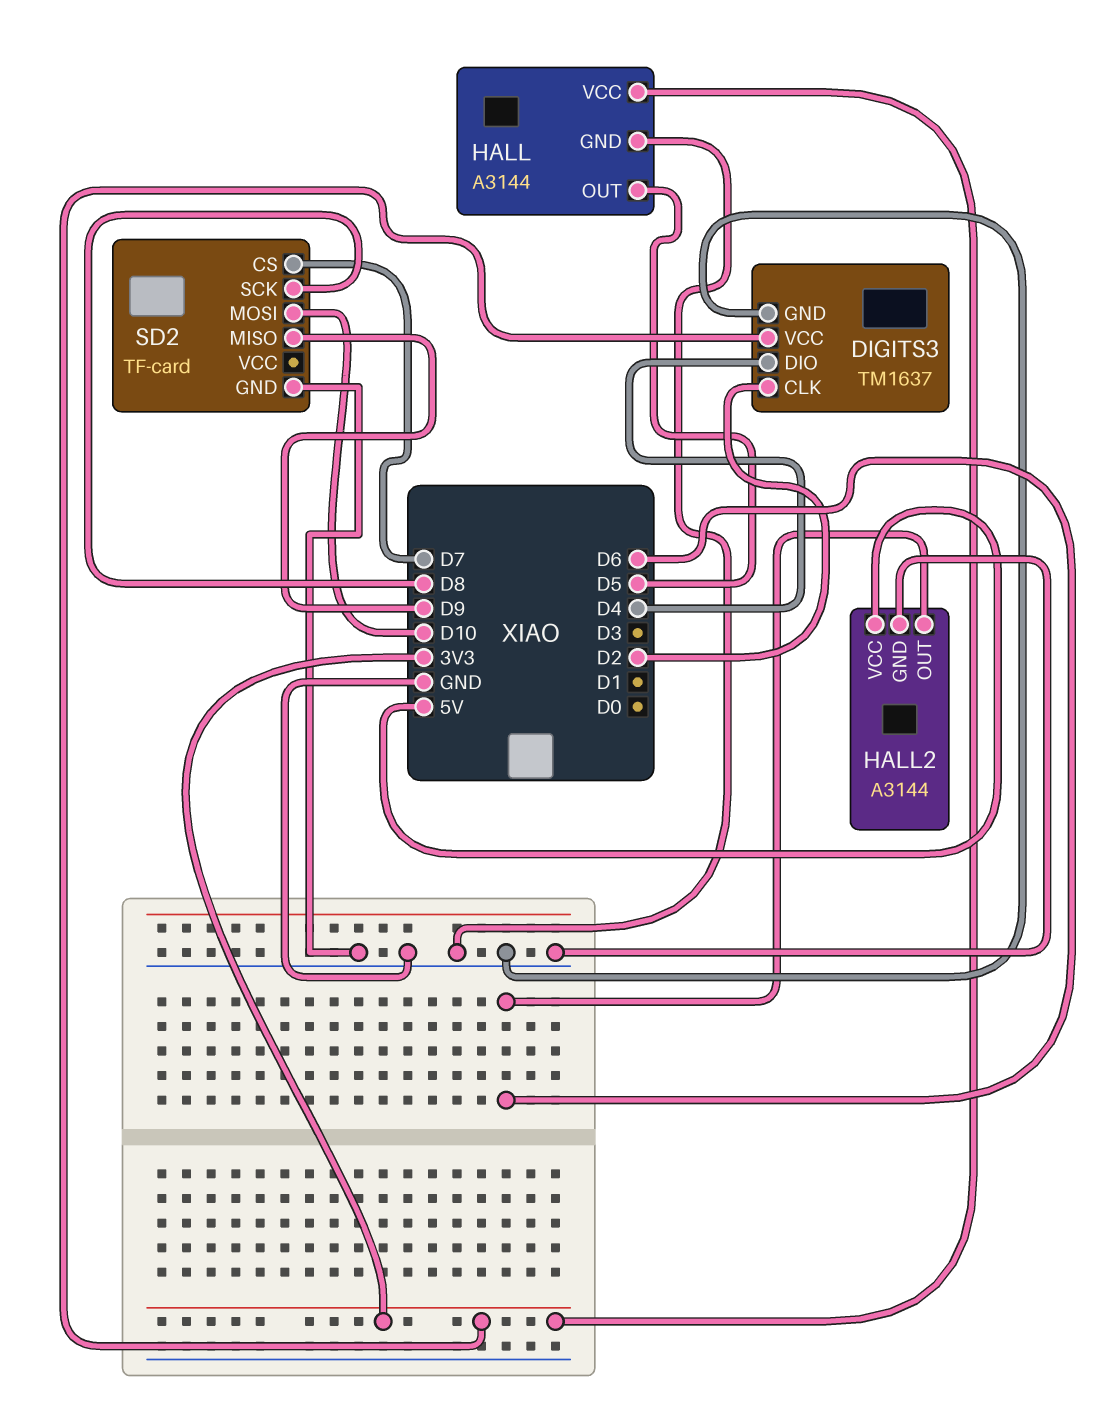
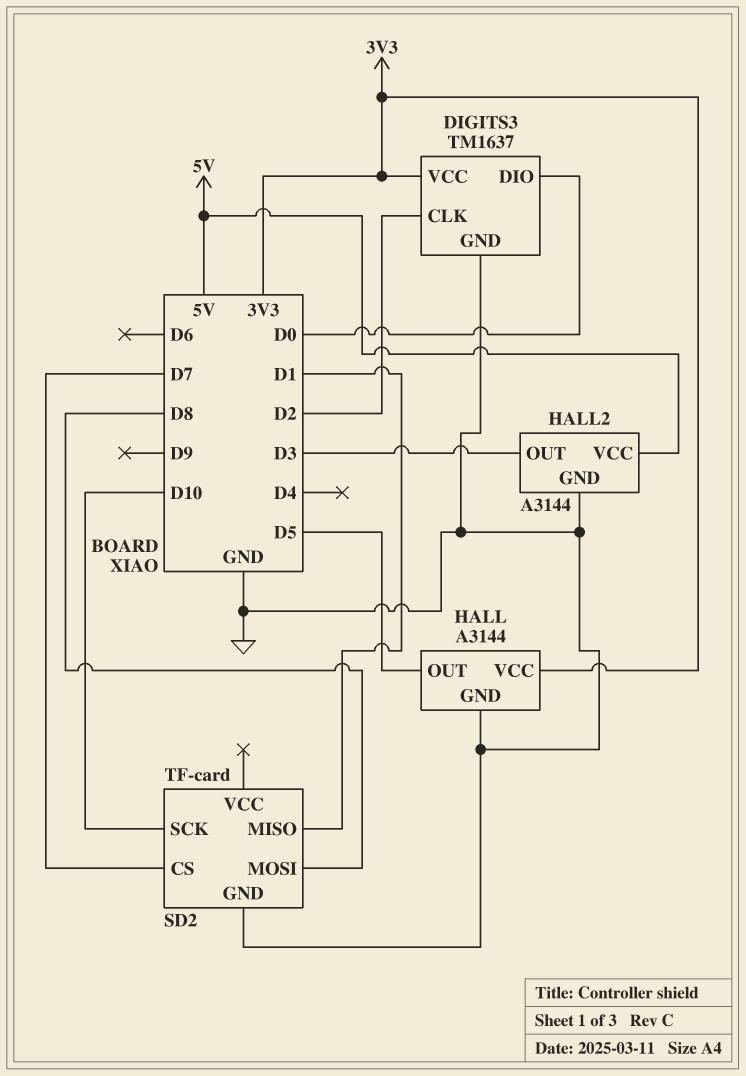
DIGITS3 pin DIO: D4 -> D0
HALL2 pin OUT: D6 -> D3
SD2 pin MISO: D9 -> D1
SD2 pin MOSI: D10 -> D8
SD2 pin SCK: D8 -> D10

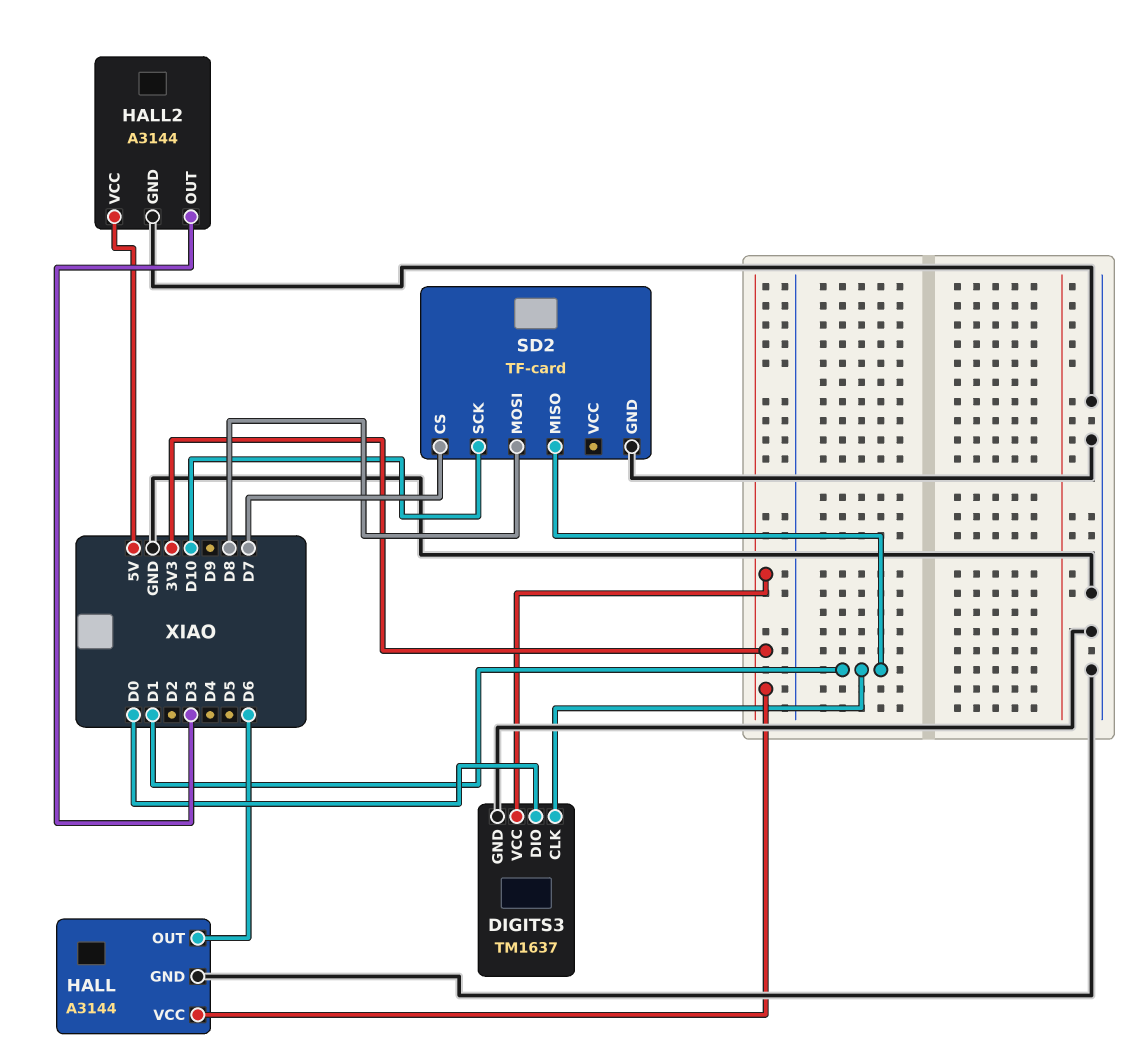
DIGITS3 pin CLK: D2 -> D1
HALL pin OUT: D5 -> D6

